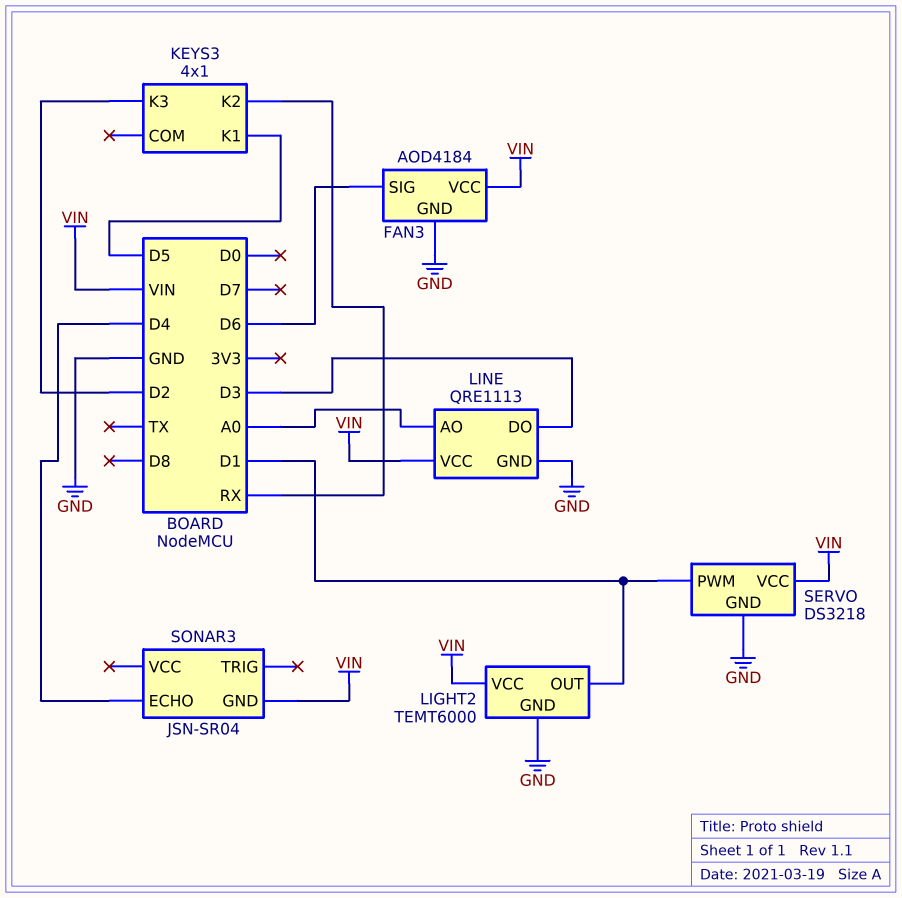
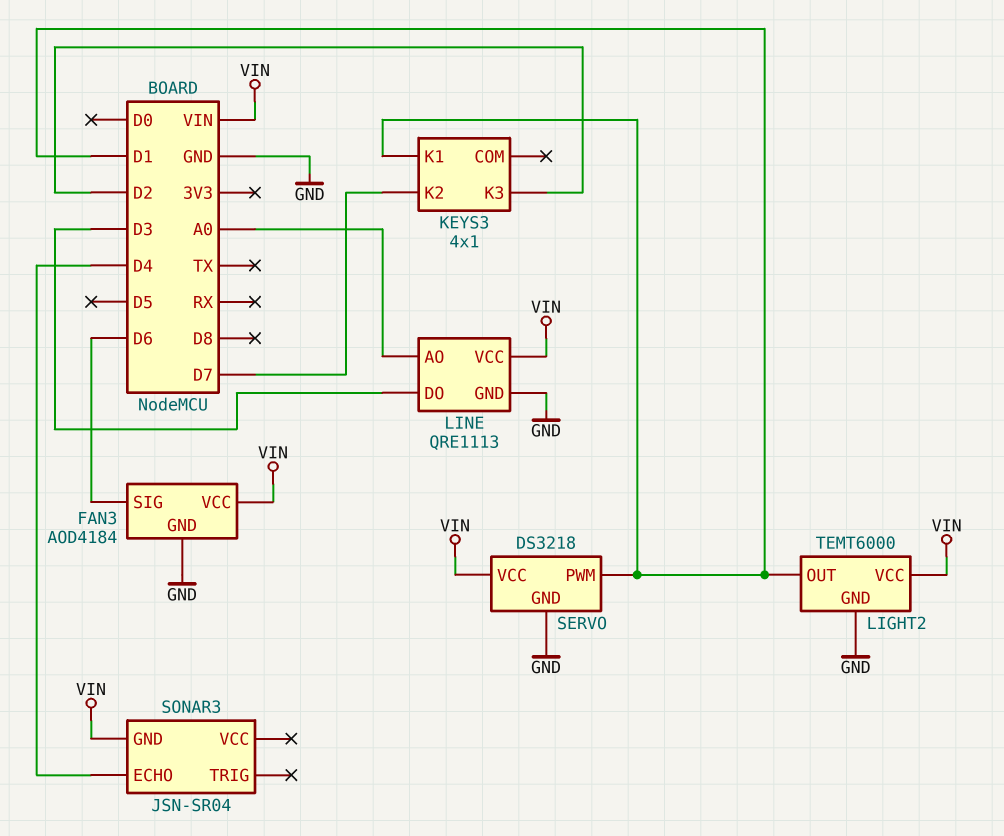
KEYS3 pin K1: D5 -> D1
KEYS3 pin K2: RX -> D7

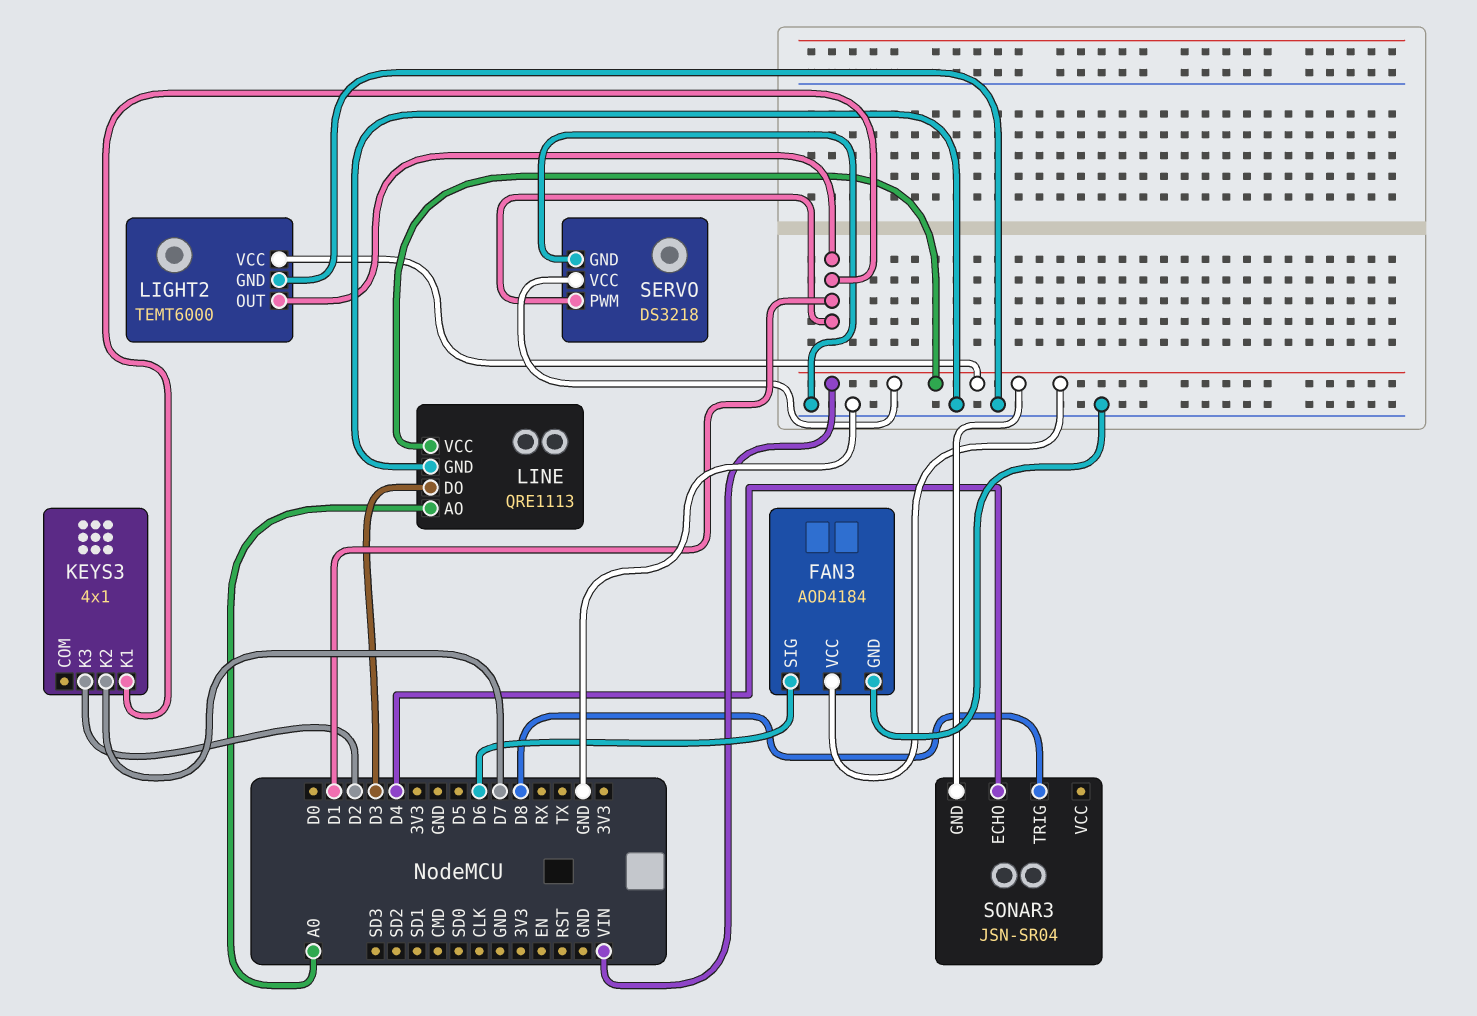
SONAR3 pin TRIG: none -> D8

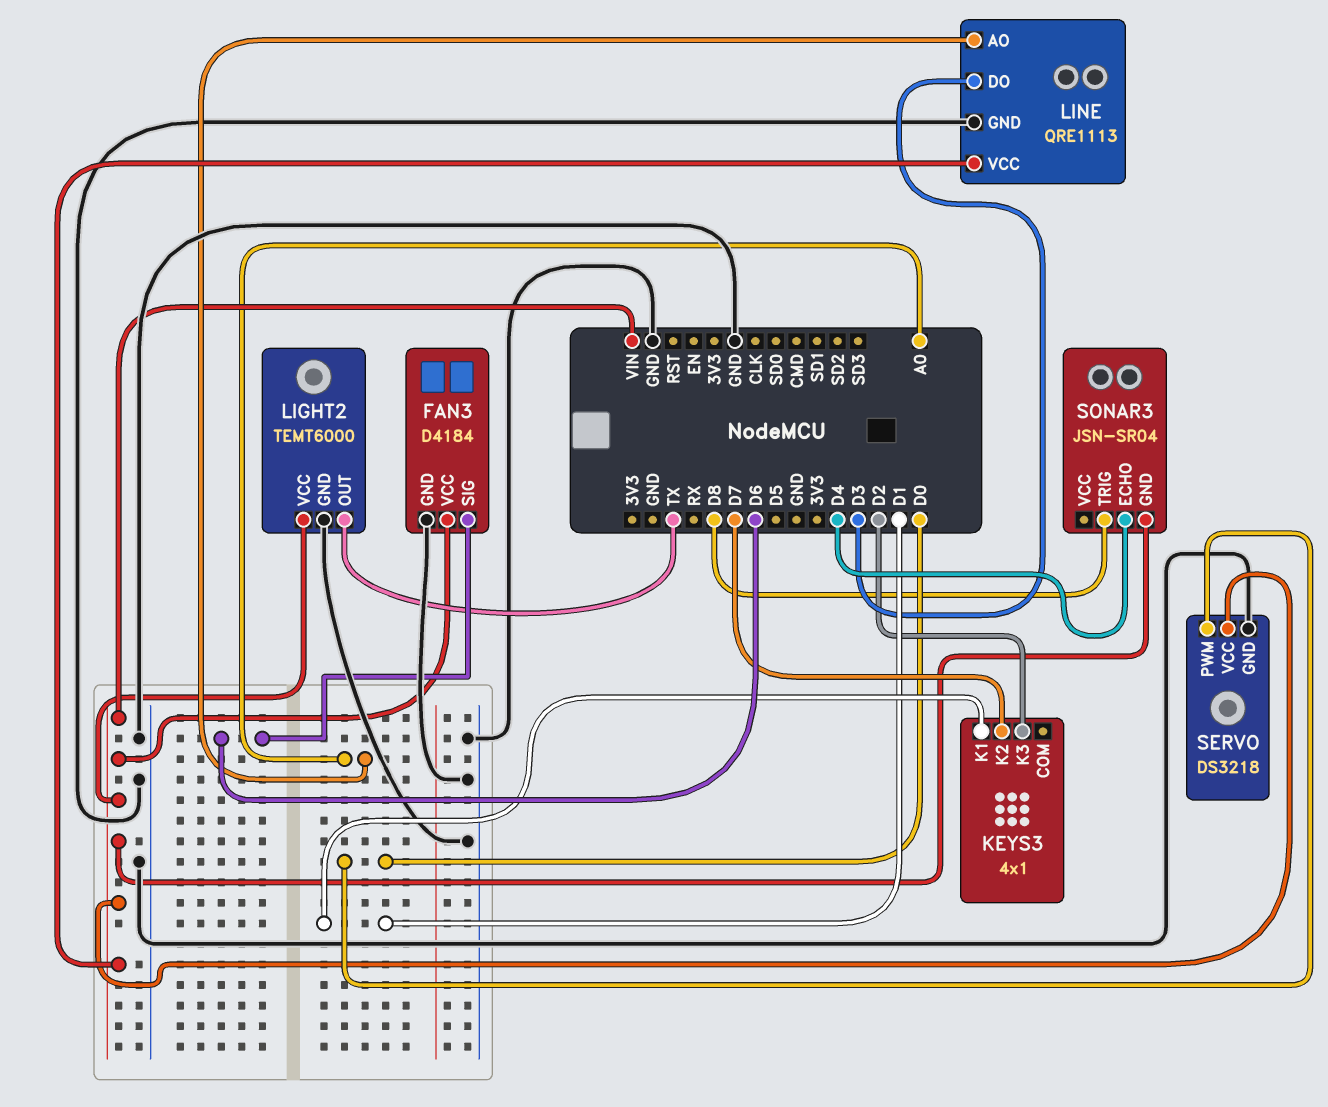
FAN3: AOD4184 -> D4184
LIGHT2 pin OUT: D1 -> TX
SERVO pin PWM: D1 -> D0

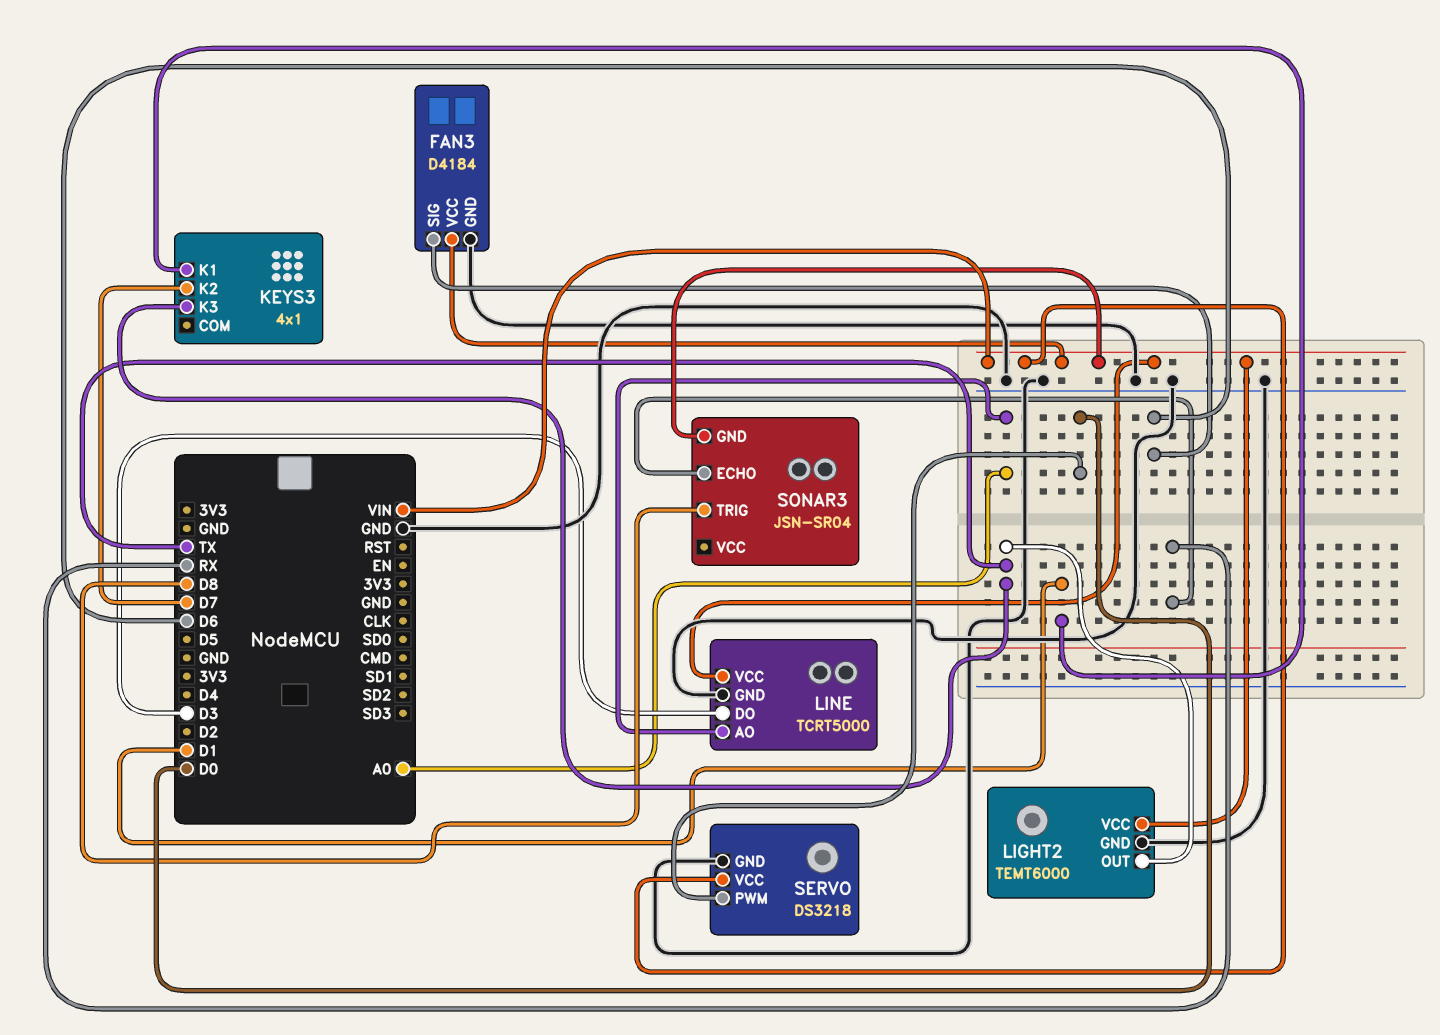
KEYS3 pin K3: D2 -> TX
LINE: QRE1113 -> TCRT5000
SONAR3 pin ECHO: D4 -> RX

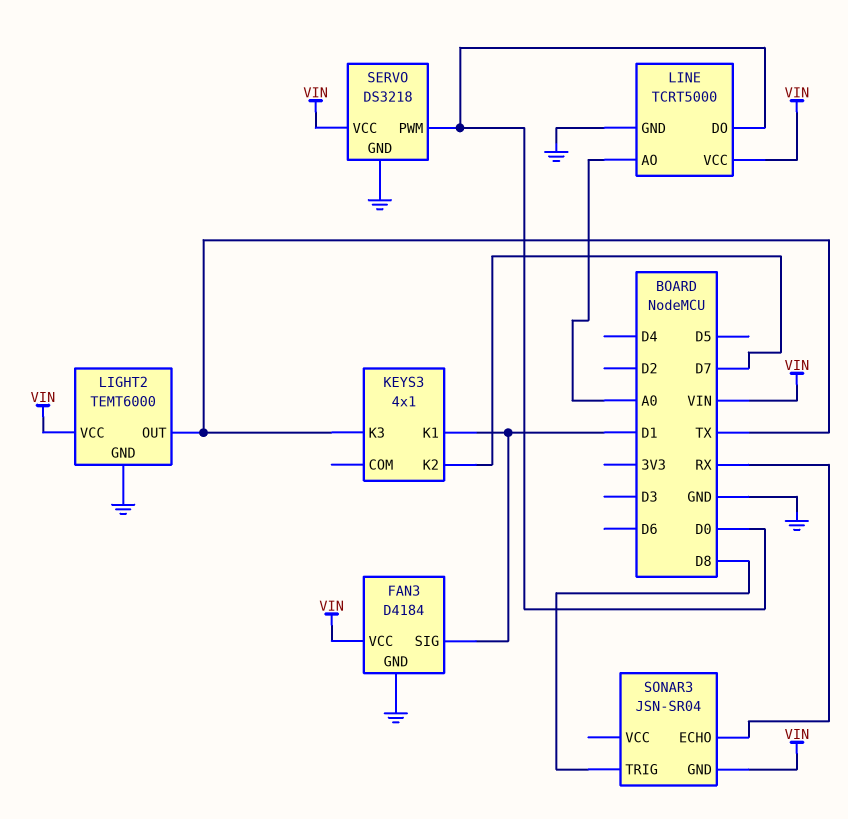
FAN3 pin SIG: D6 -> D1
LINE pin DO: D3 -> D0

